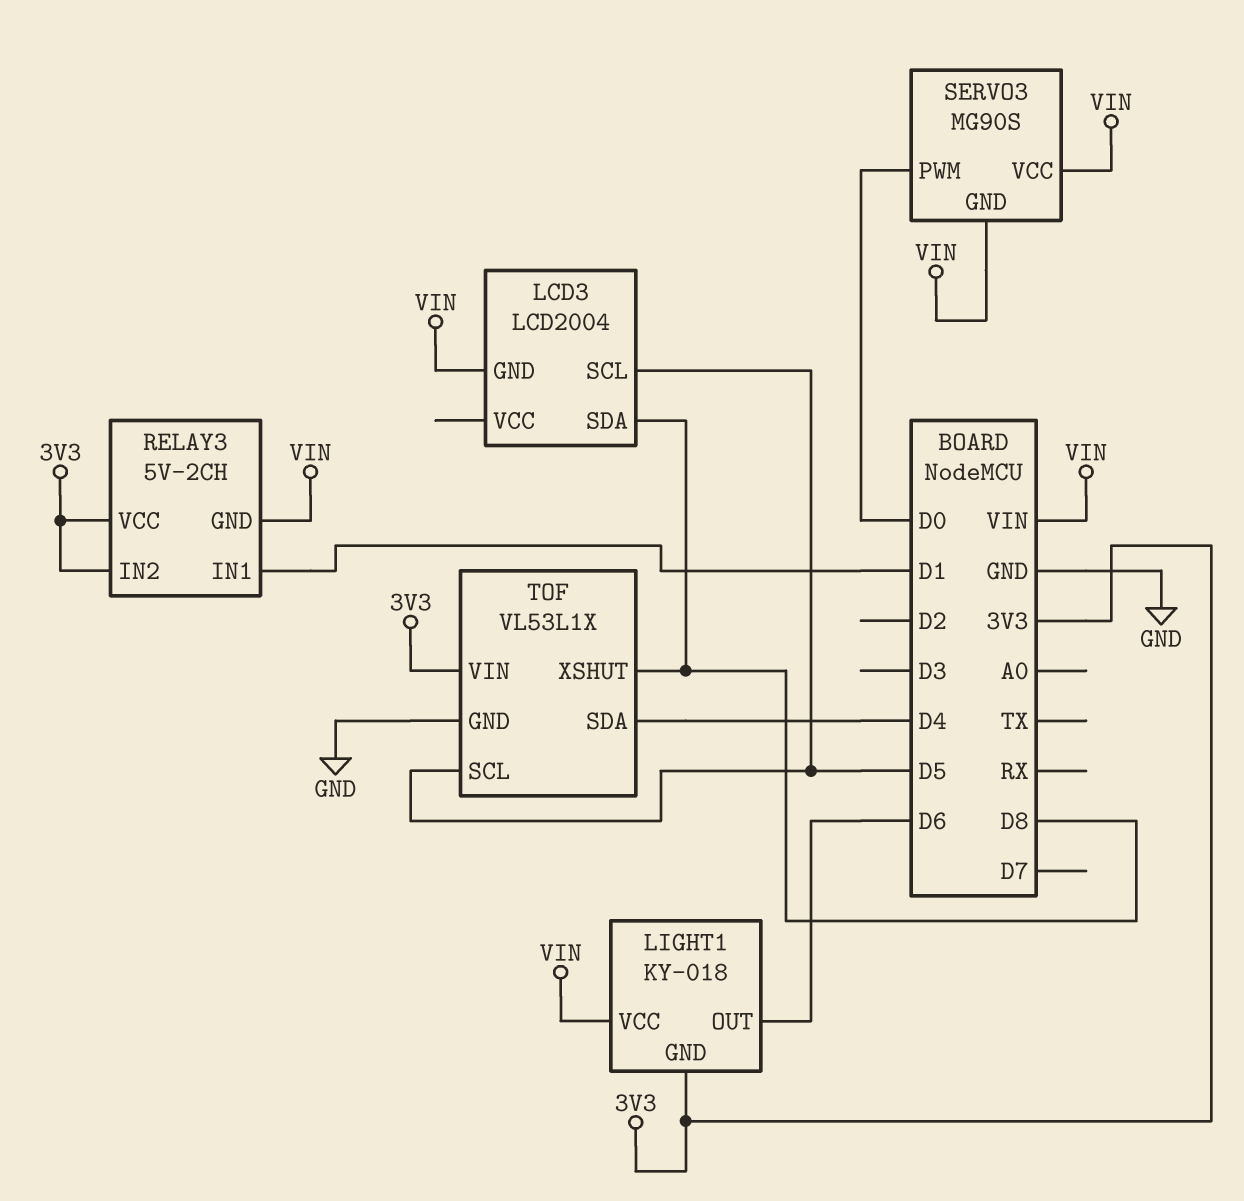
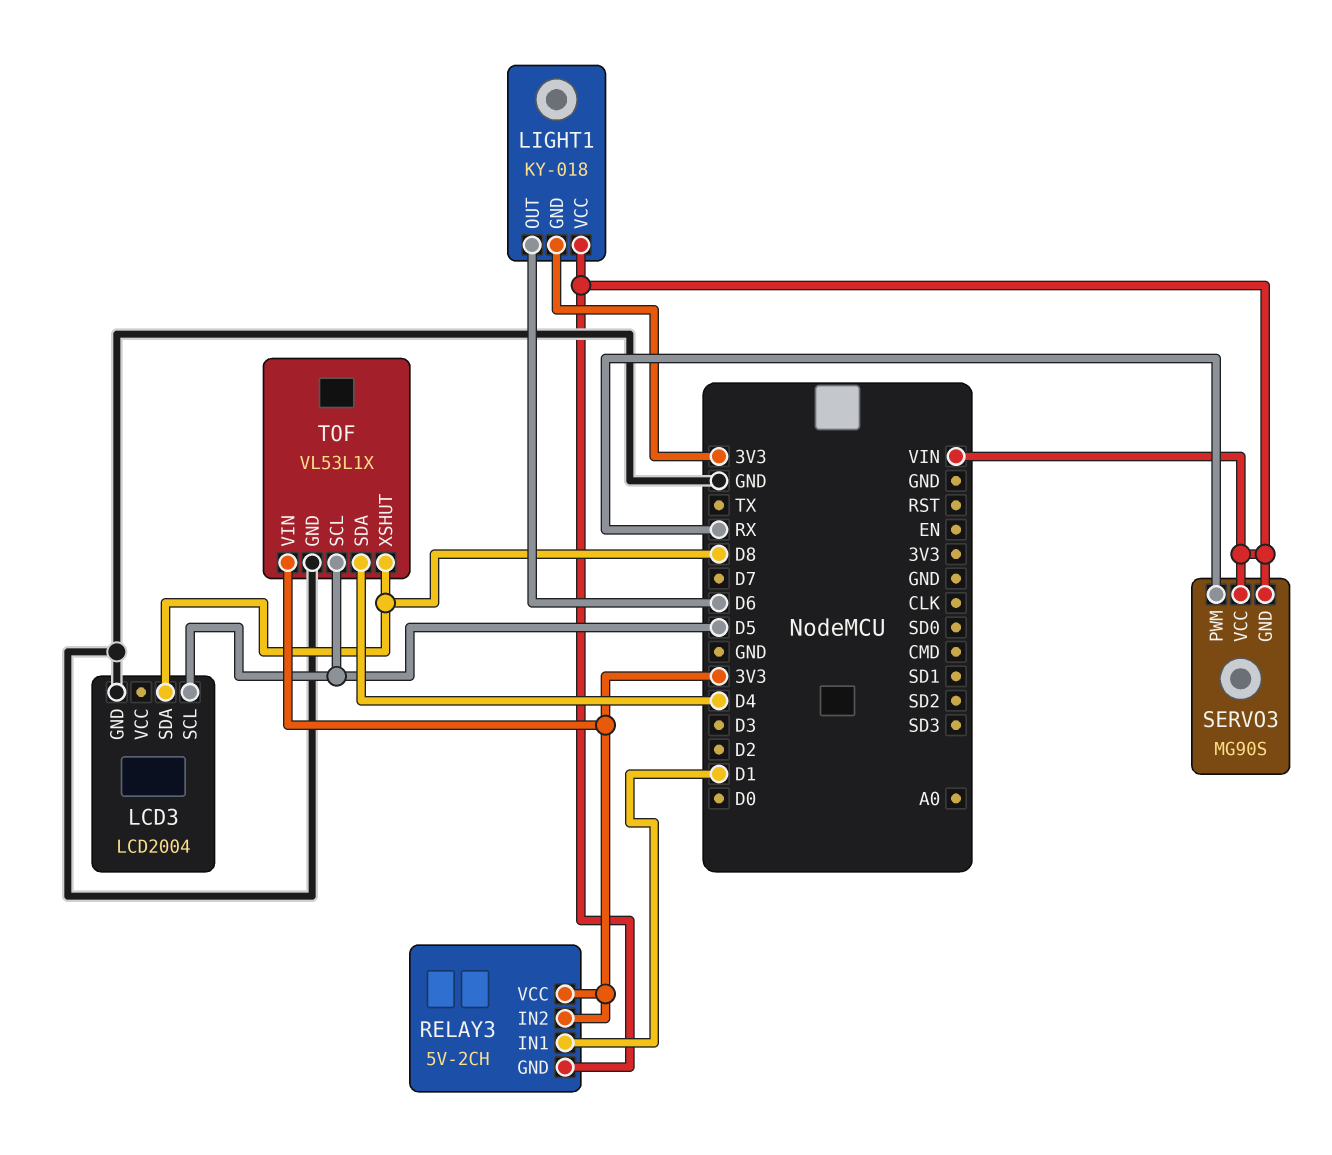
LCD3 pin GND: VIN -> GND
SERVO3 pin PWM: D0 -> RX

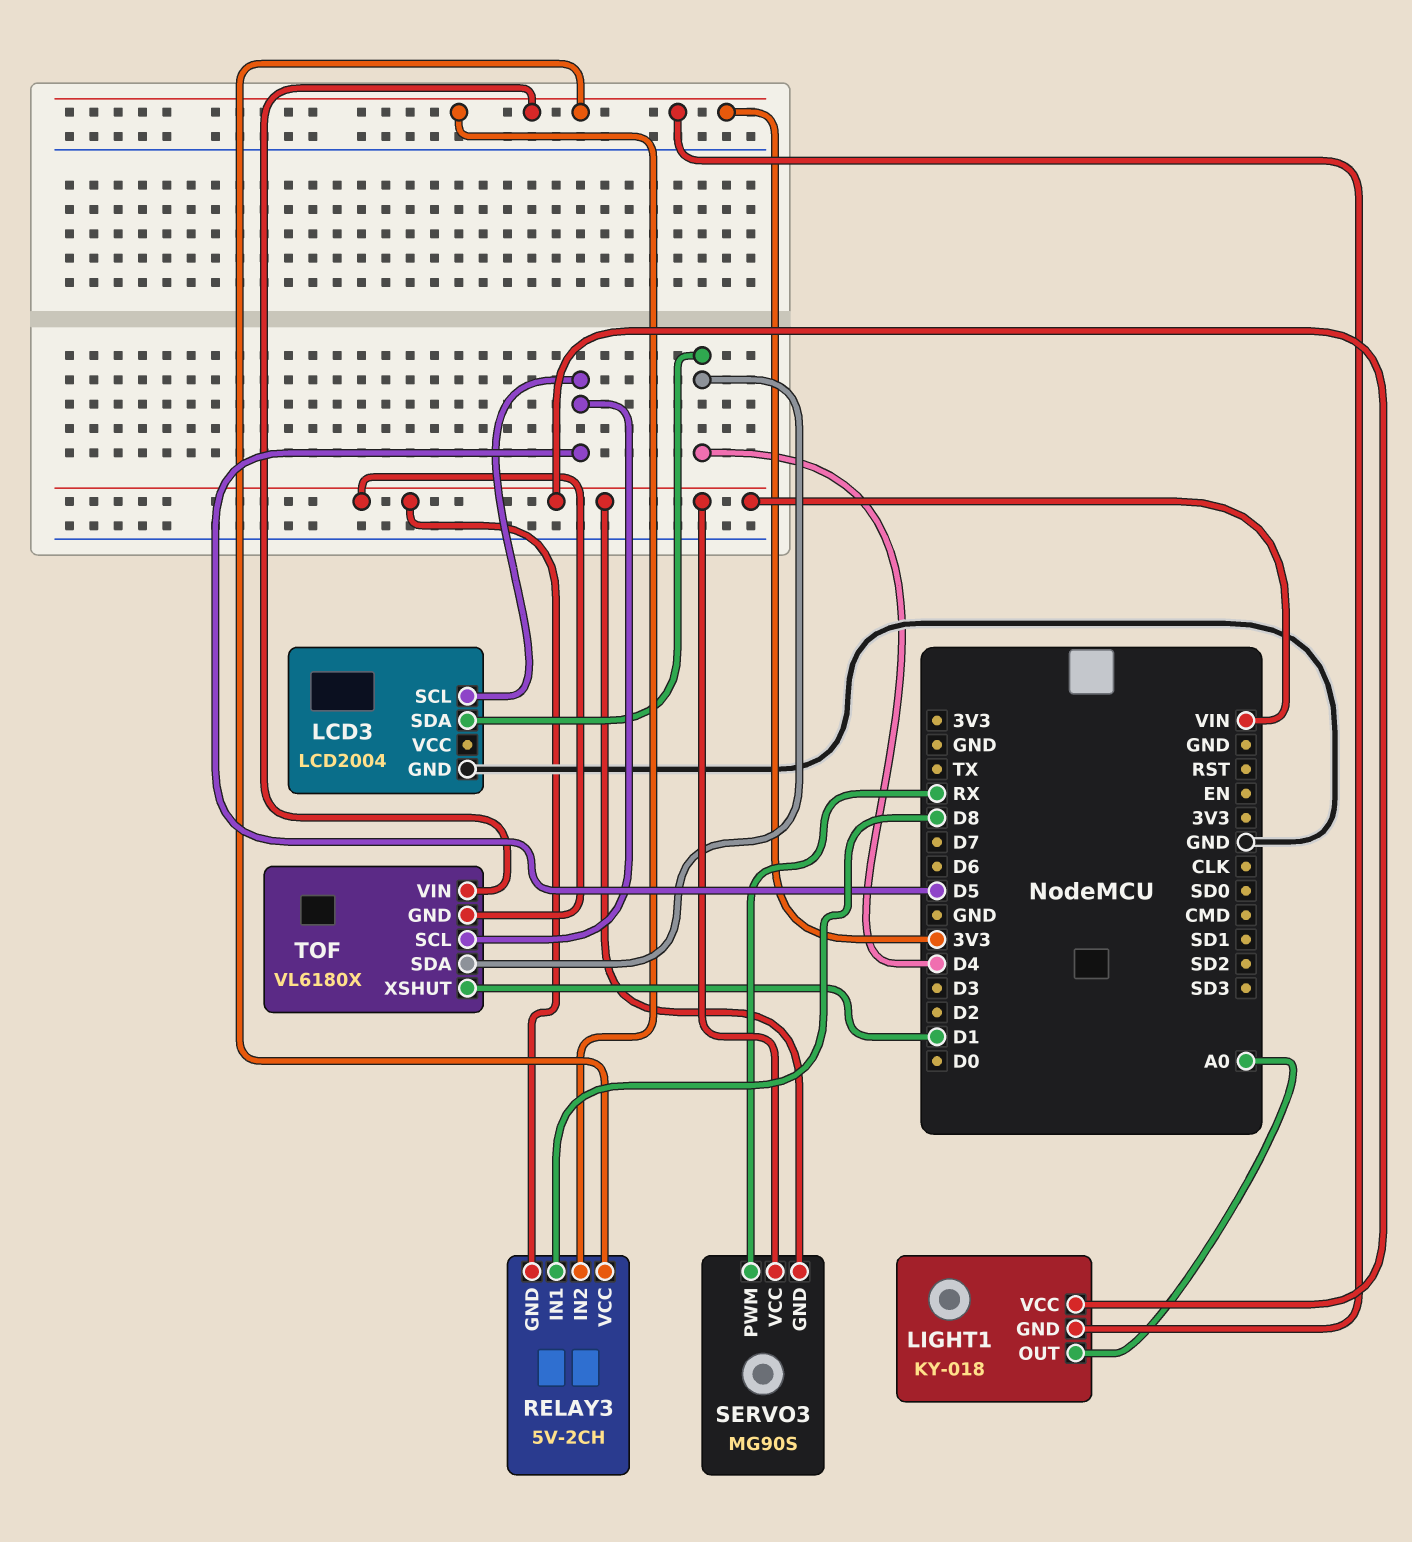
LCD3 pin SDA: D8 -> D4
LIGHT1 pin OUT: D6 -> A0
RELAY3 pin IN1: D1 -> D8
TOF: VL53L1X -> VL6180X
TOF pin GND: GND -> VIN
TOF pin XSHUT: D8 -> D1

